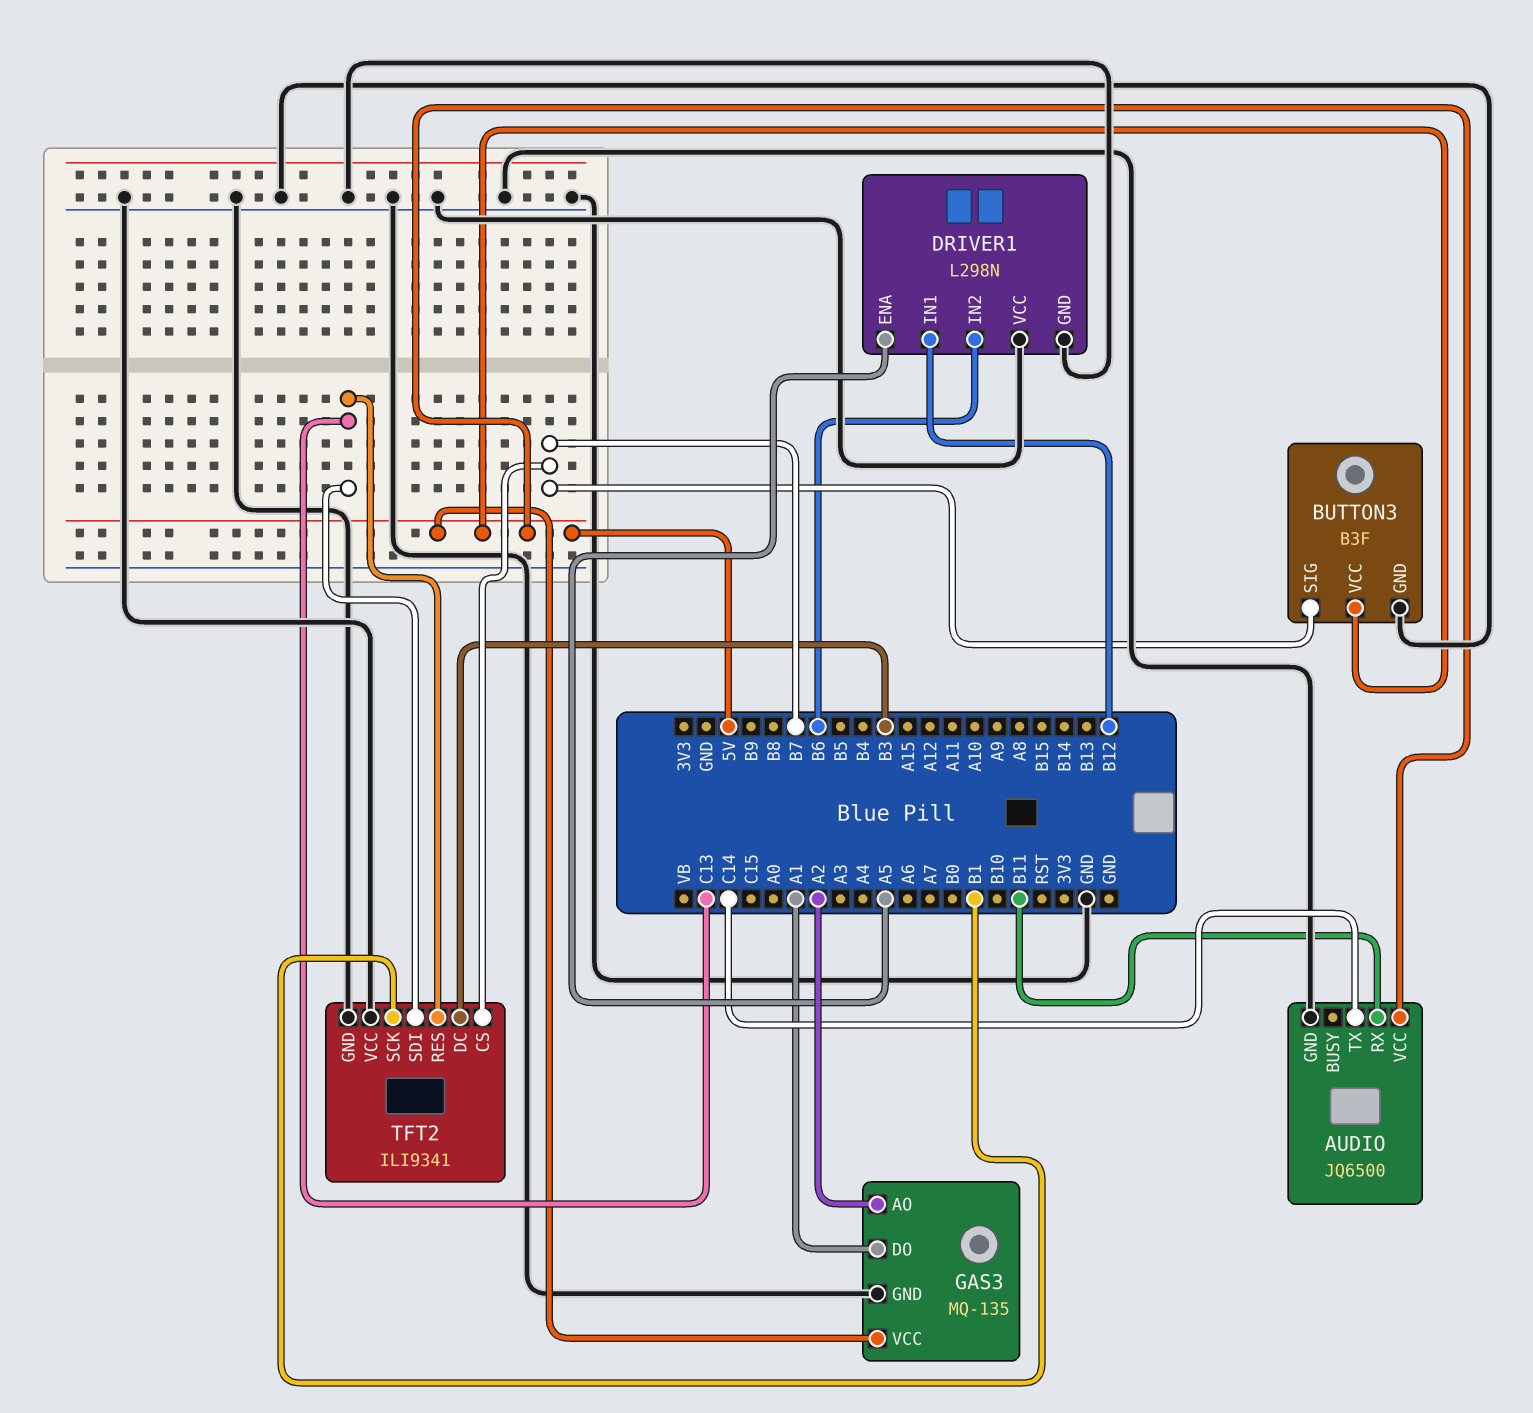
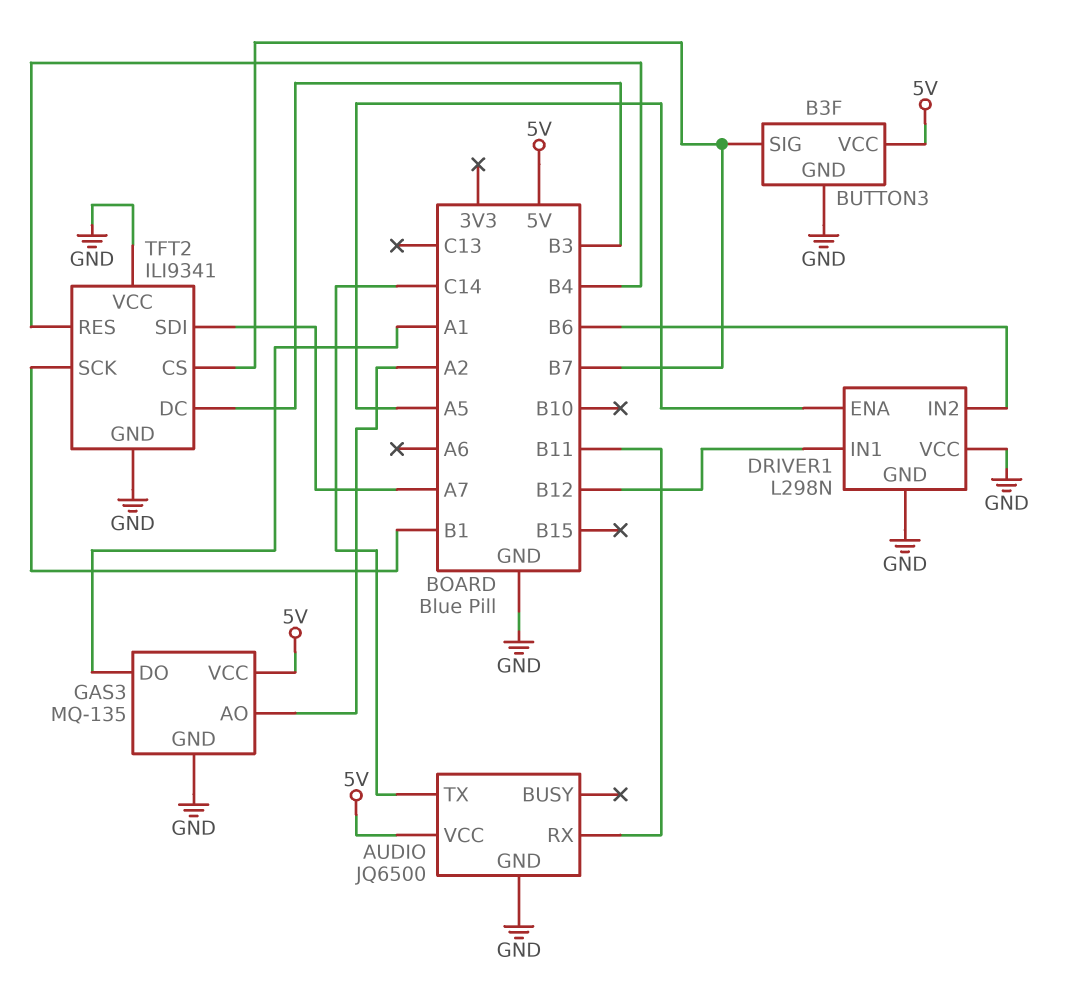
TFT2 pin RES: C13 -> B4
TFT2 pin SDI: C13 -> A7

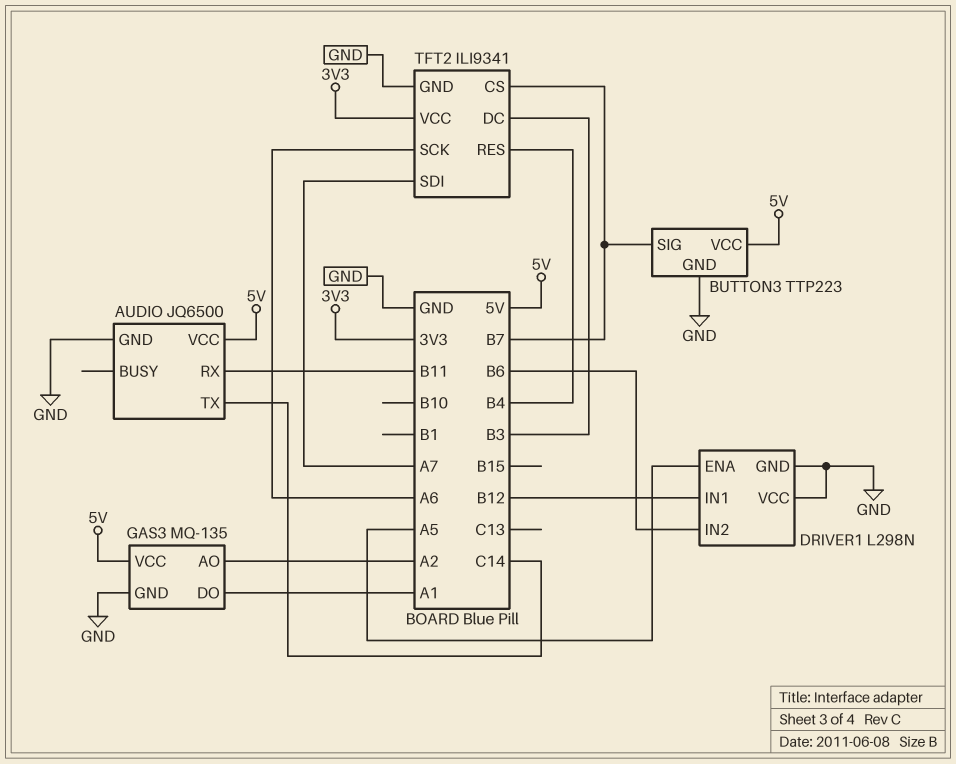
BUTTON3: B3F -> TTP223
TFT2 pin SCK: B1 -> A6
TFT2 pin VCC: GND -> 3V3

